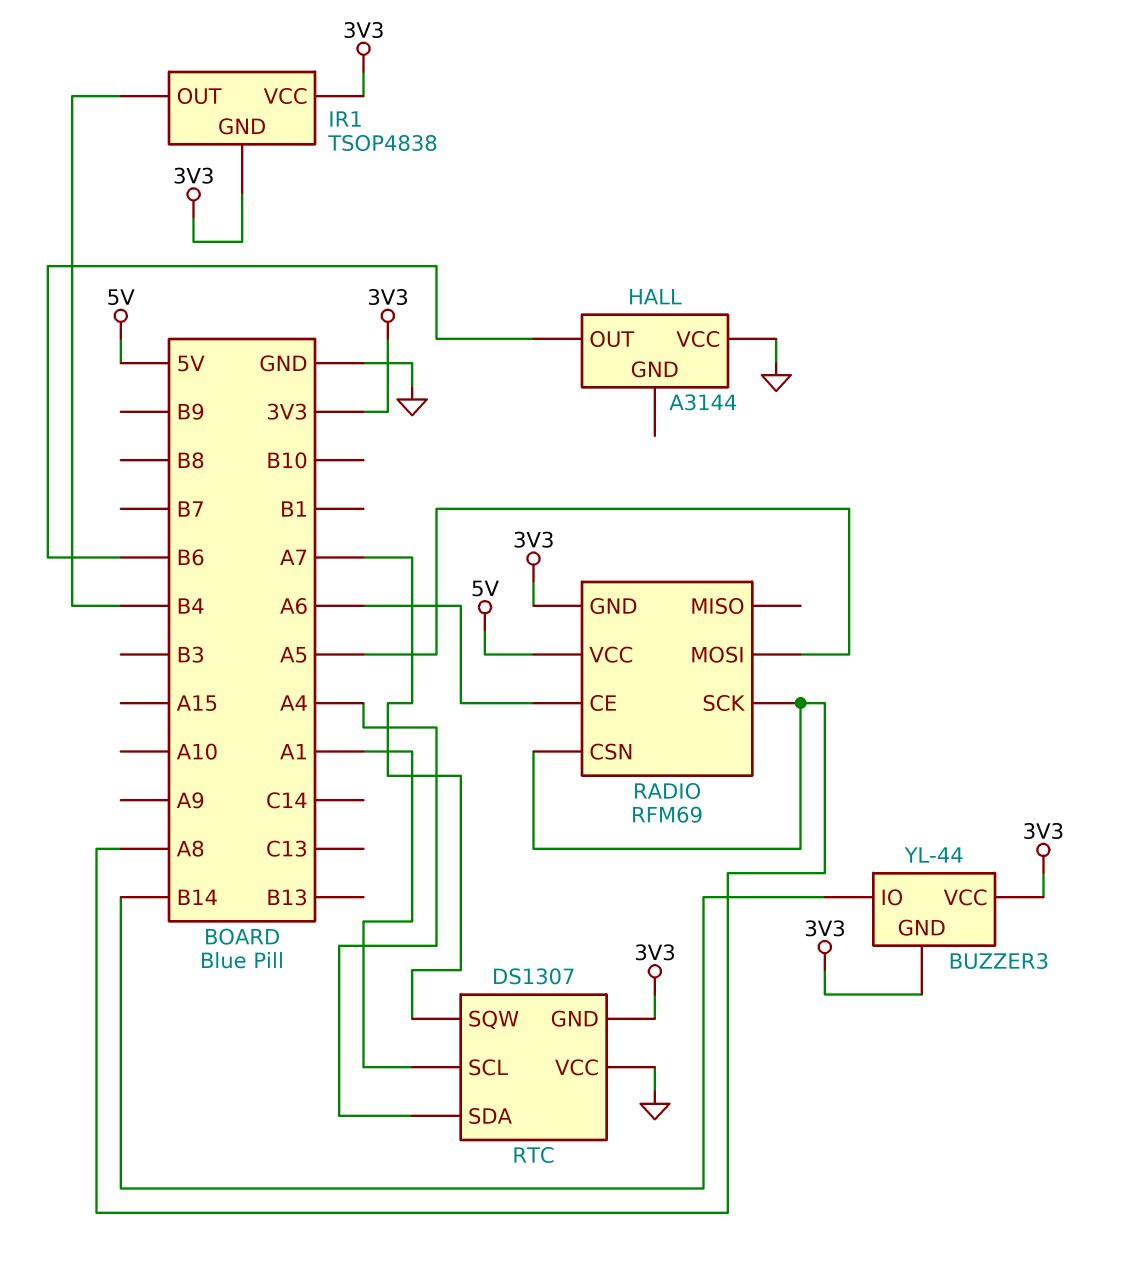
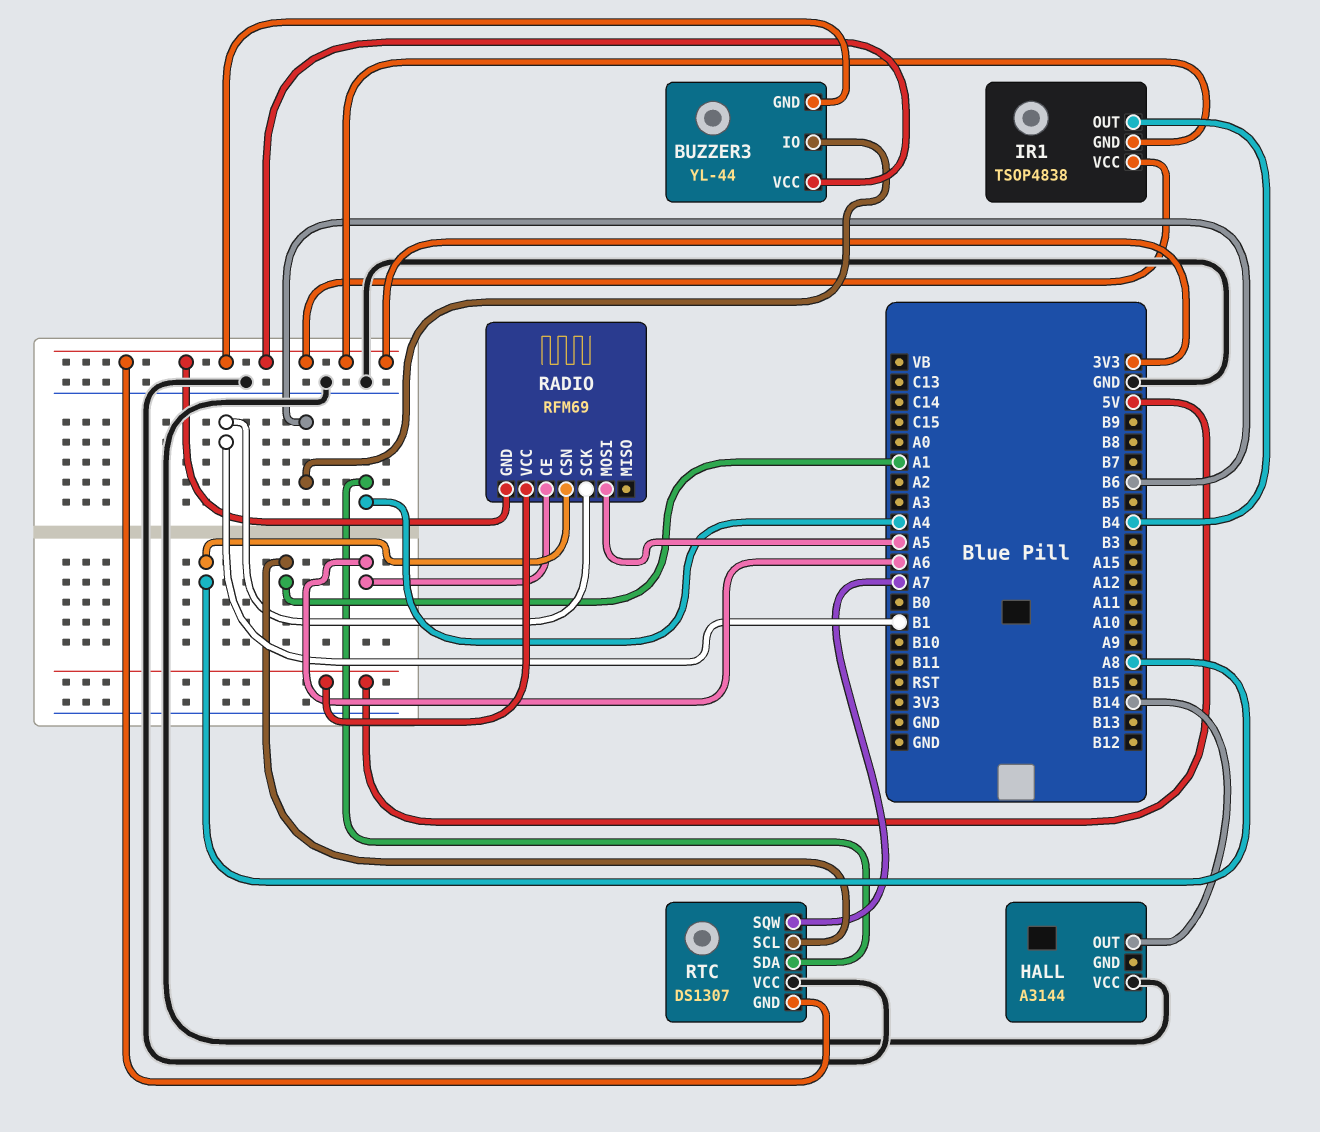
BUZZER3 pin IO: B14 -> B6
HALL pin OUT: B6 -> B14
RADIO pin SCK: A8 -> B1

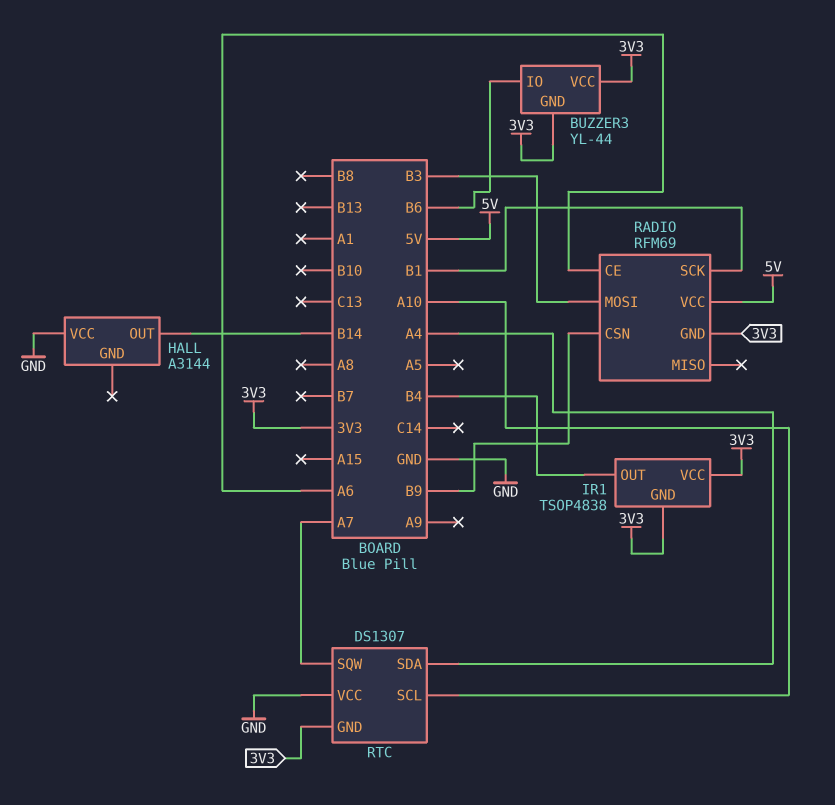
RADIO pin CSN: A8 -> B9
RADIO pin MOSI: A5 -> B3
RTC pin SCL: A1 -> A10

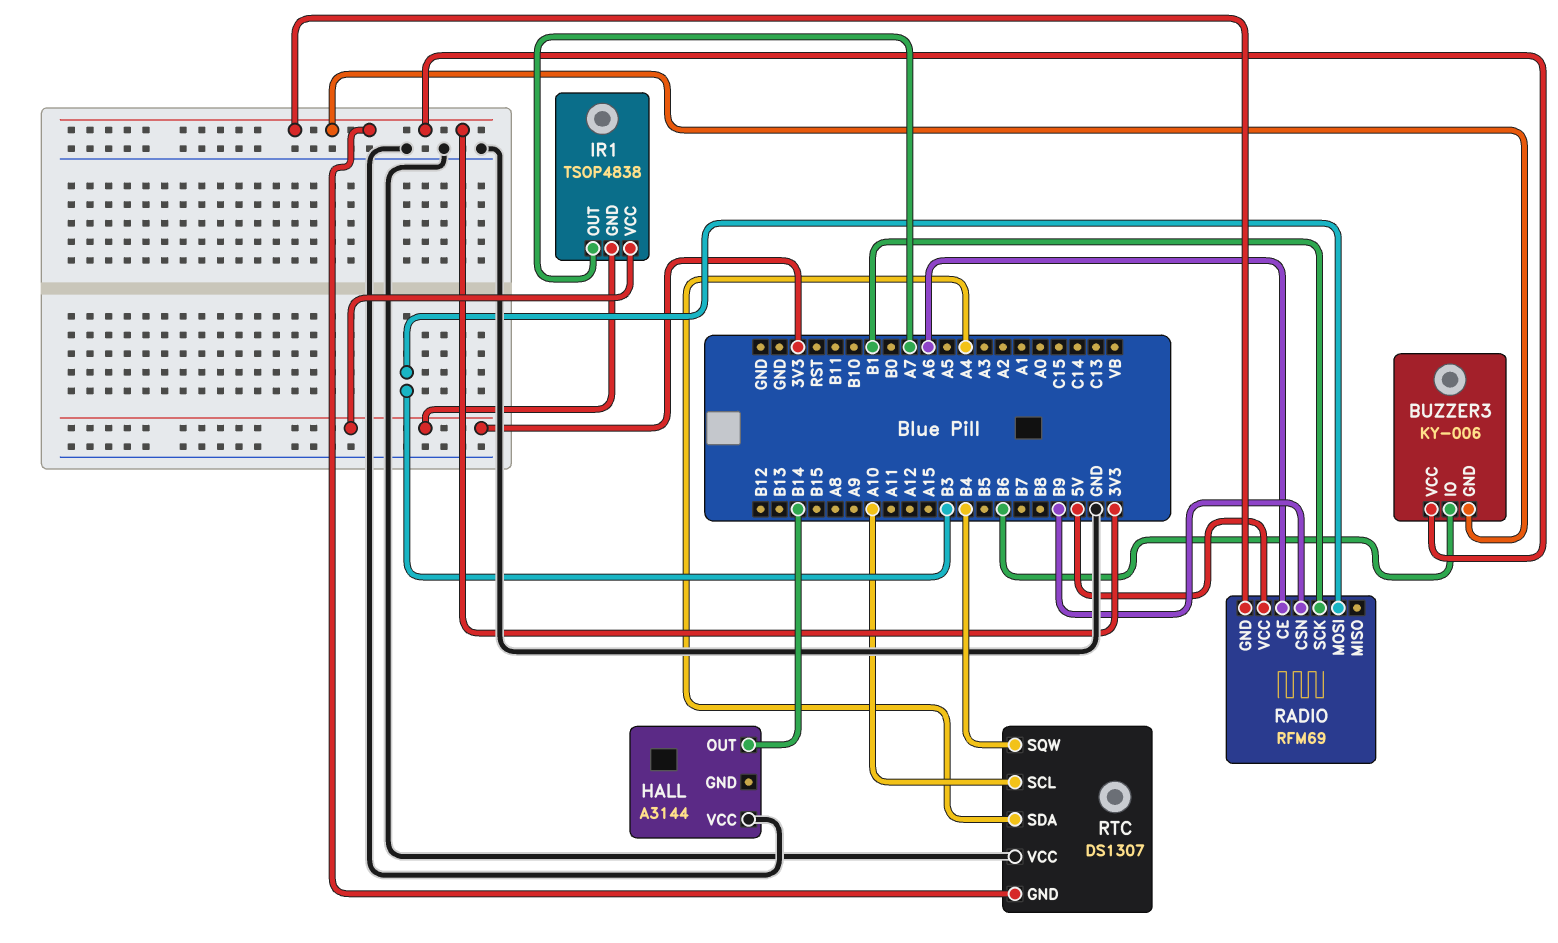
BUZZER3: YL-44 -> KY-006
IR1 pin OUT: B4 -> A7
RTC pin SQW: A7 -> B4

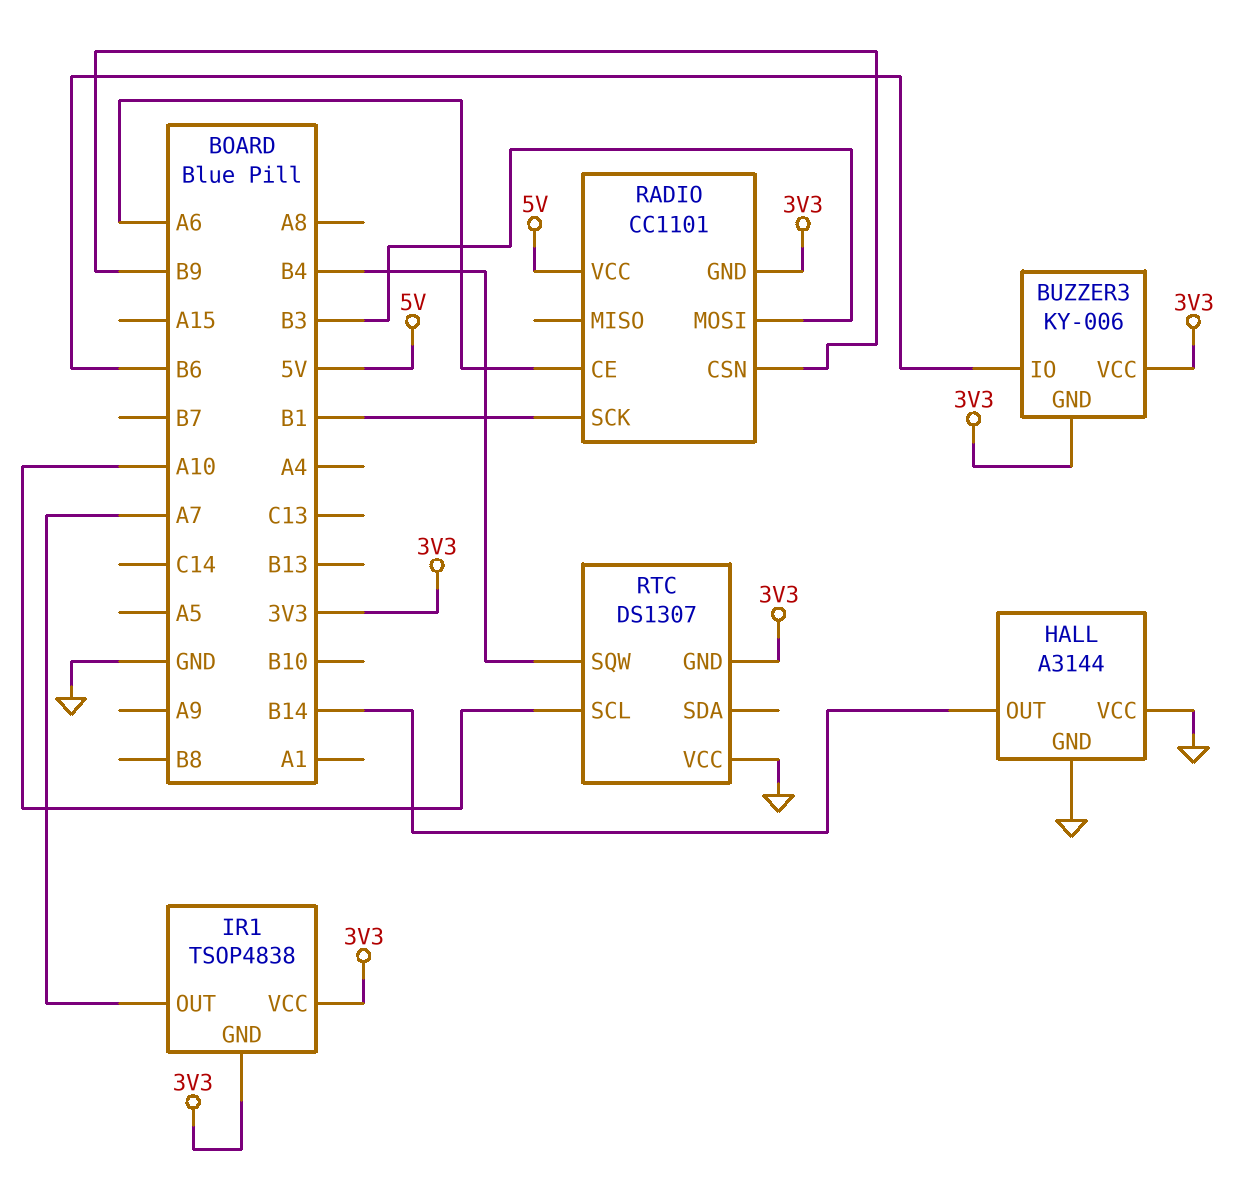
HALL pin GND: none -> GND
RADIO: RFM69 -> CC1101
RTC pin SDA: A4 -> none

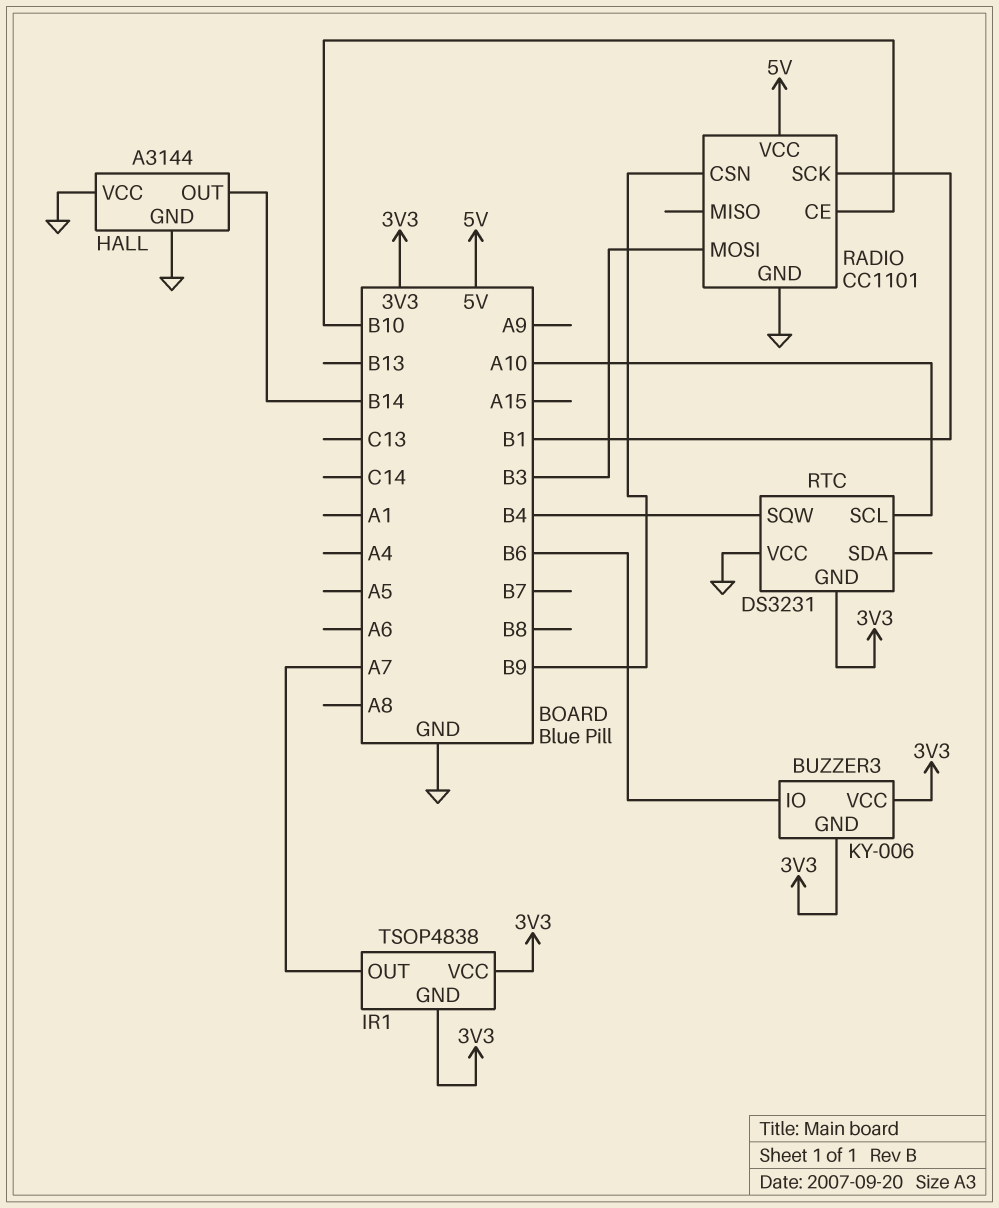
RADIO pin CE: A6 -> B10
RADIO pin GND: 3V3 -> GND
RTC: DS1307 -> DS3231

